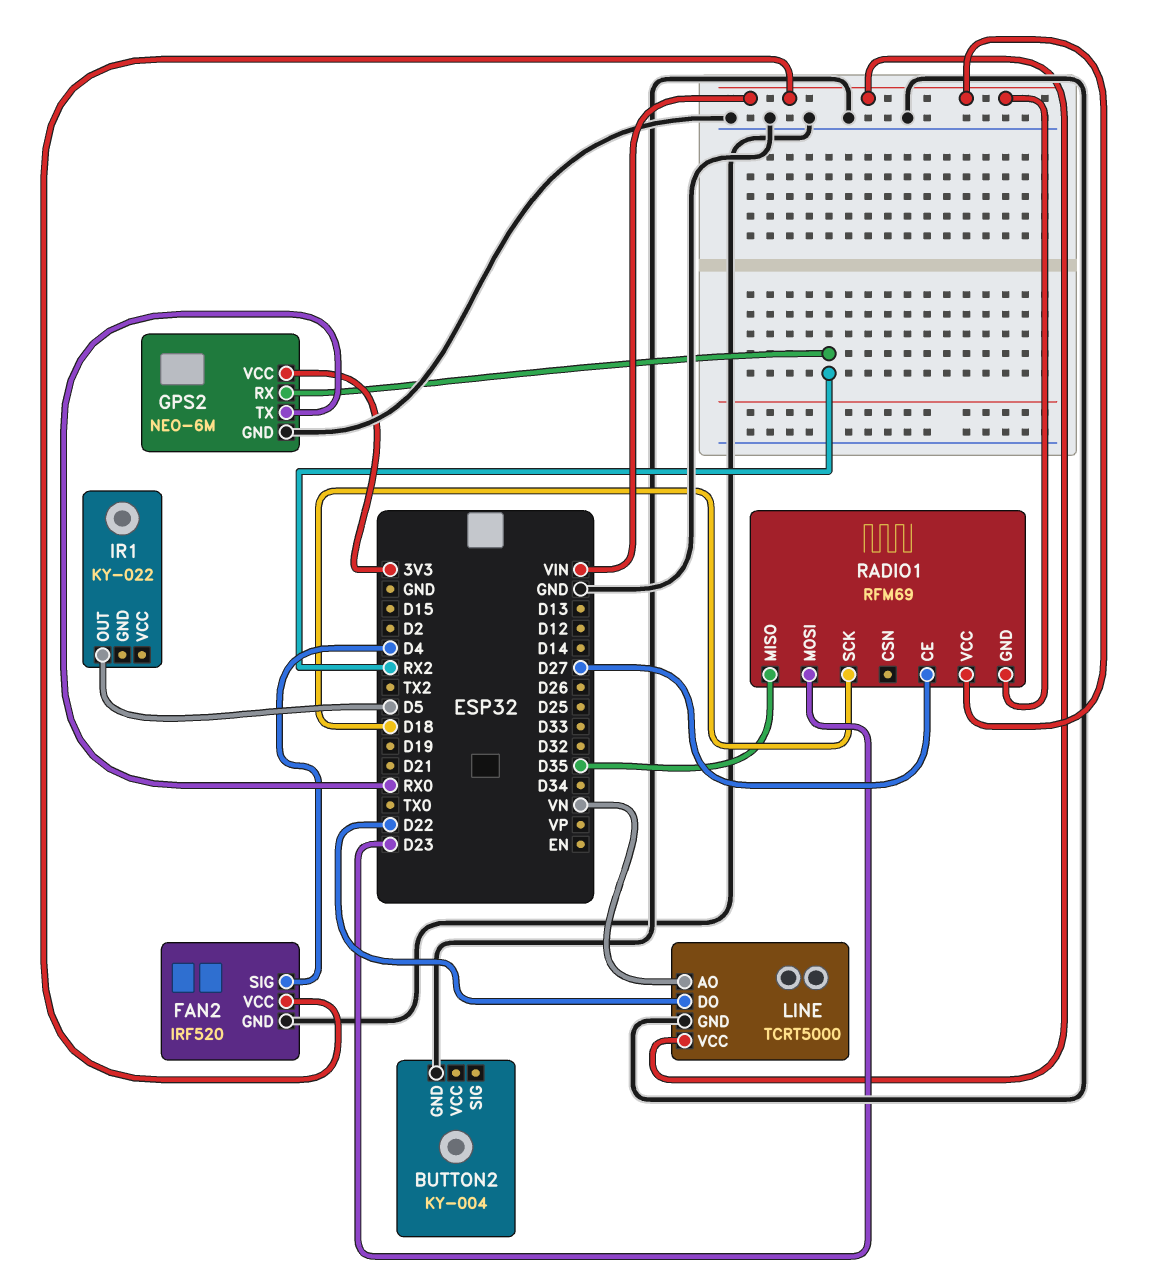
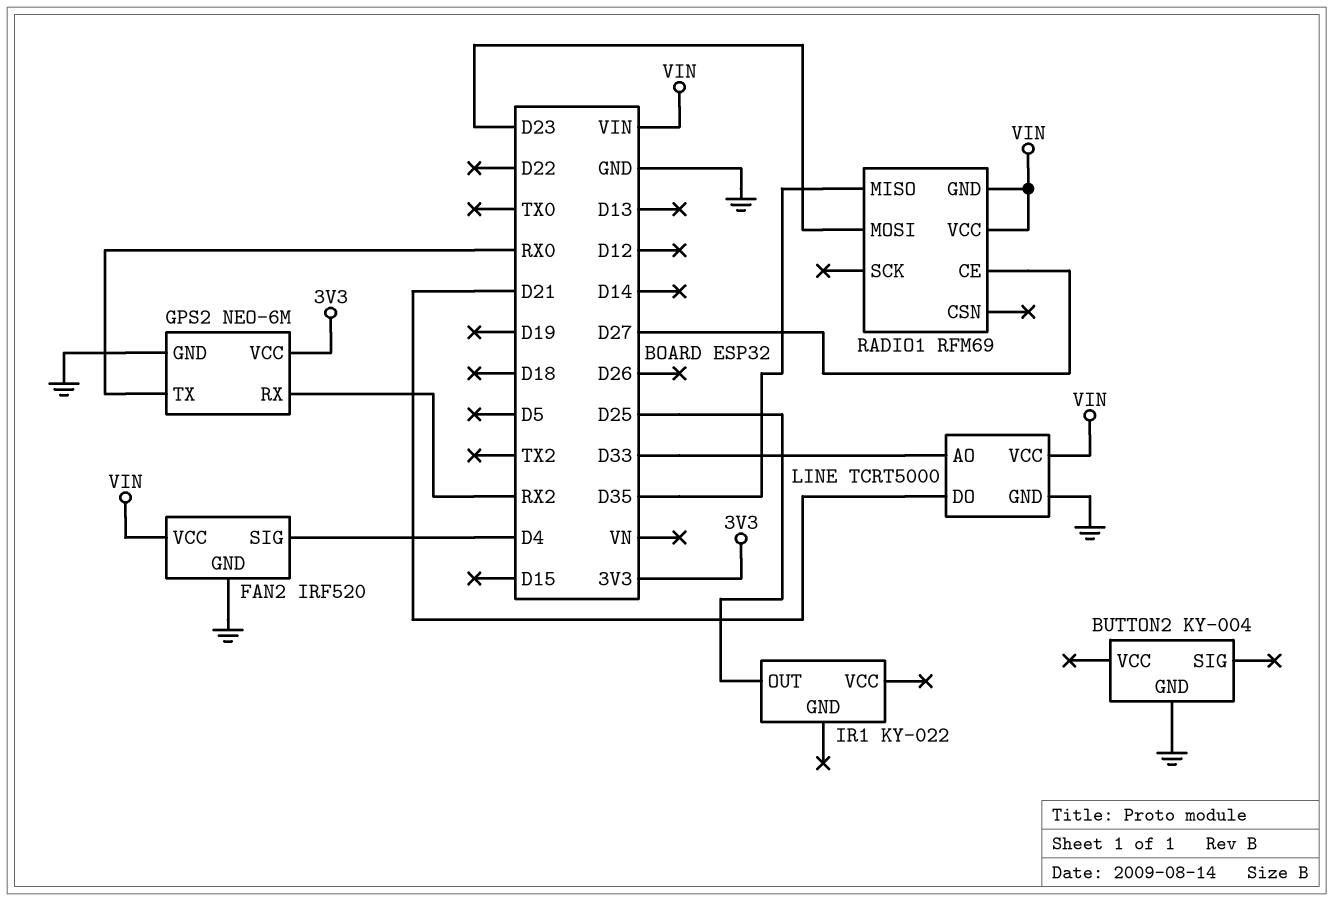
IR1 pin OUT: D5 -> D25
LINE pin AO: VN -> D33
LINE pin DO: D22 -> D21
RADIO1 pin SCK: D18 -> none

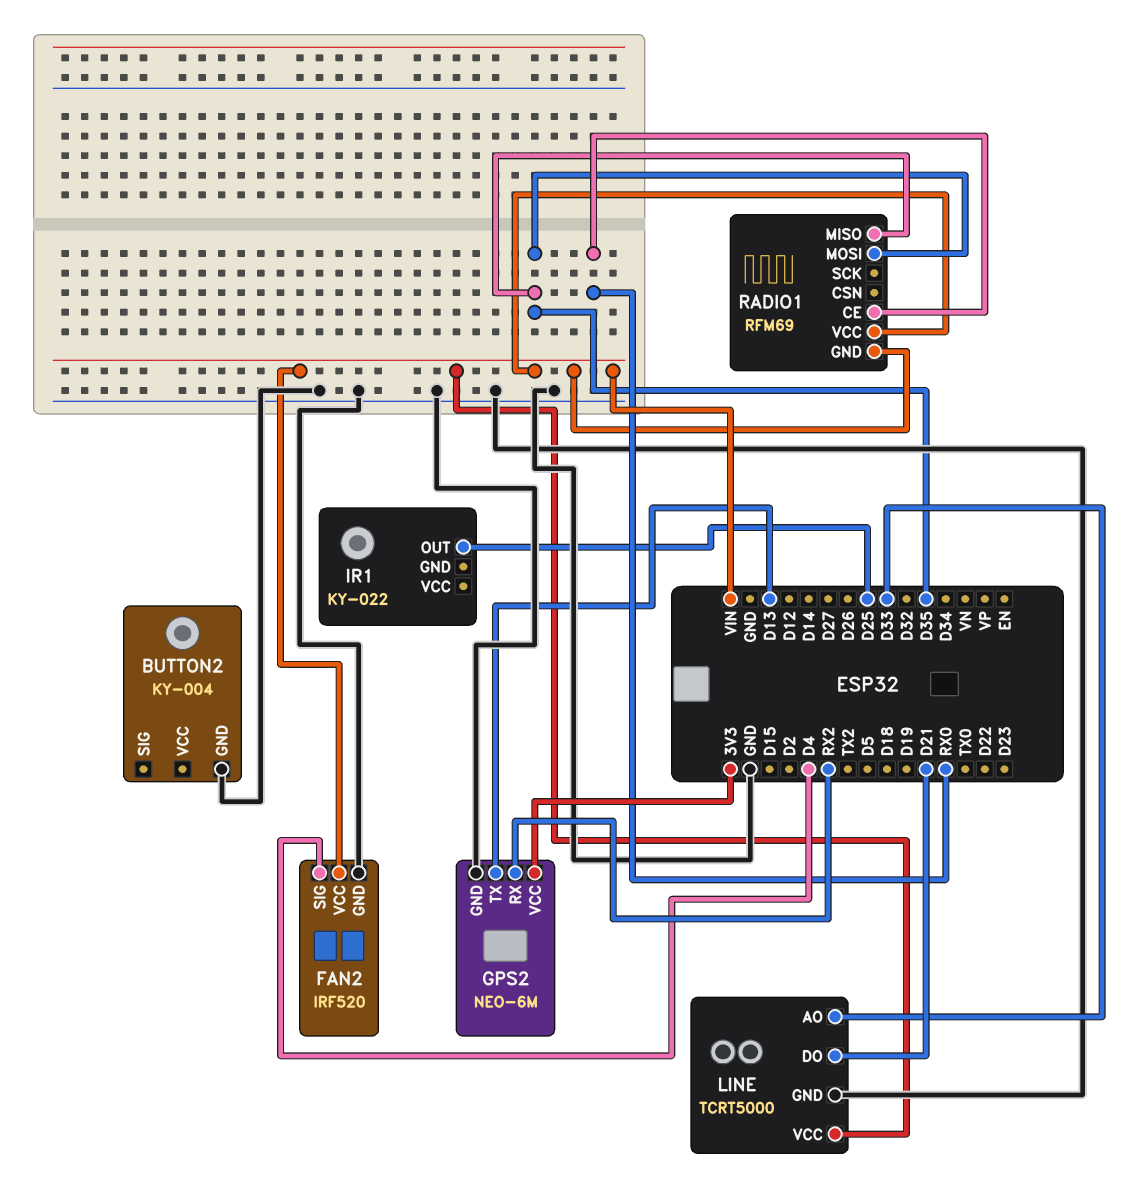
GPS2 pin TX: RX0 -> D13
RADIO1 pin CE: D27 -> RX0
RADIO1 pin MOSI: D23 -> D35

